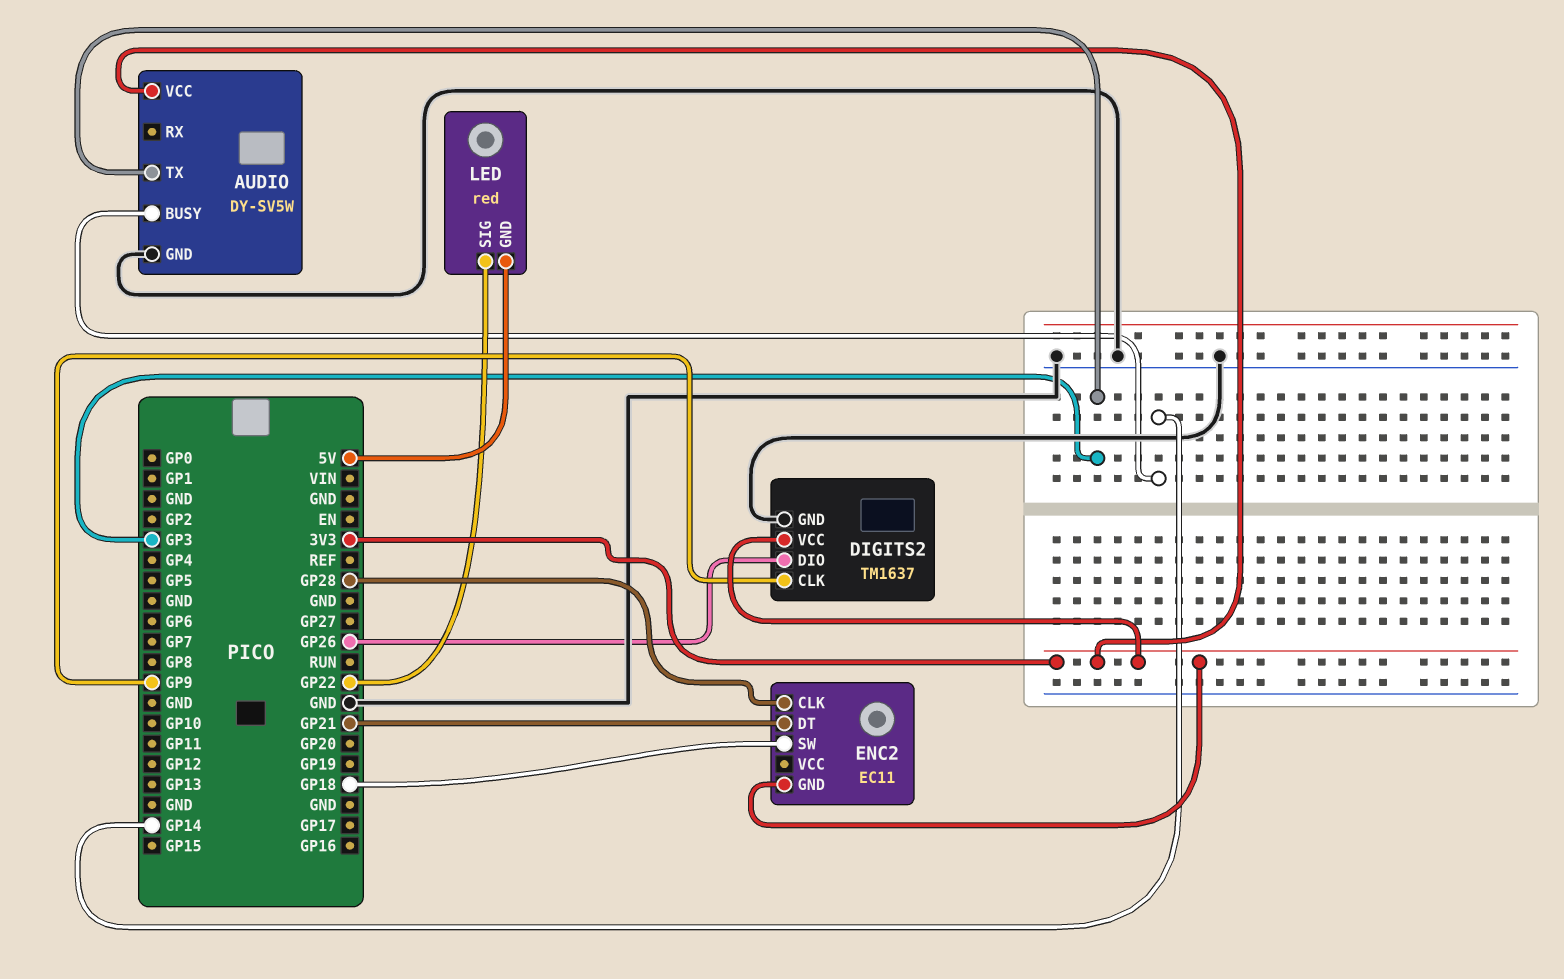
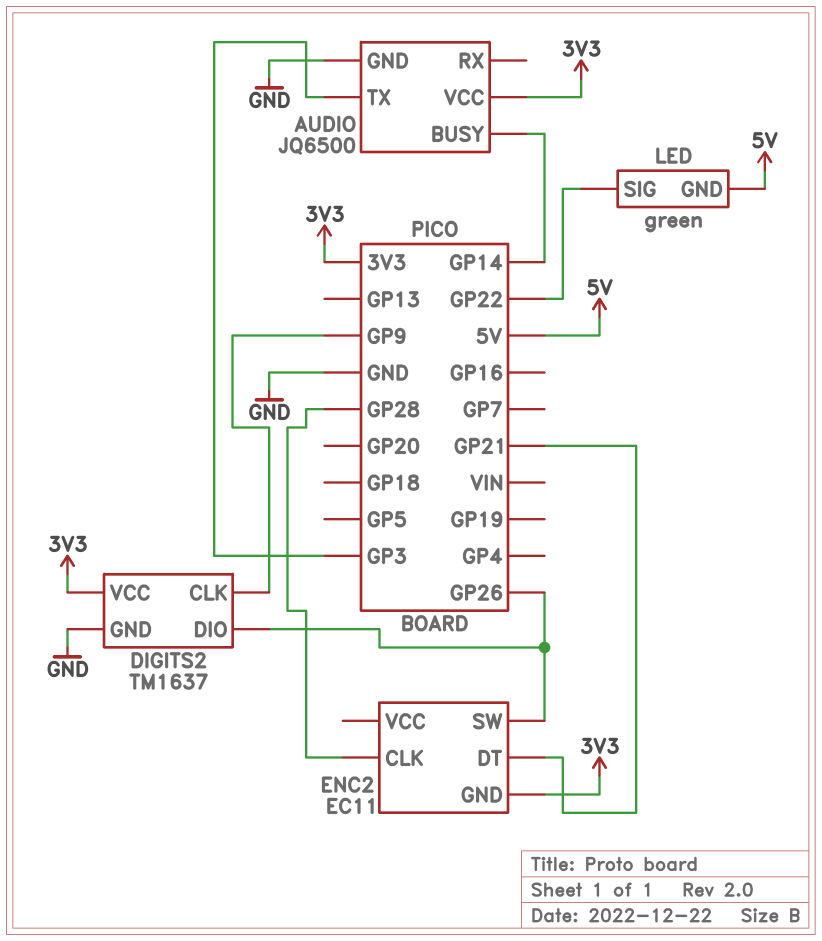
AUDIO: DY-SV5W -> JQ6500
ENC2 pin SW: GP18 -> GP26
LED: red -> green

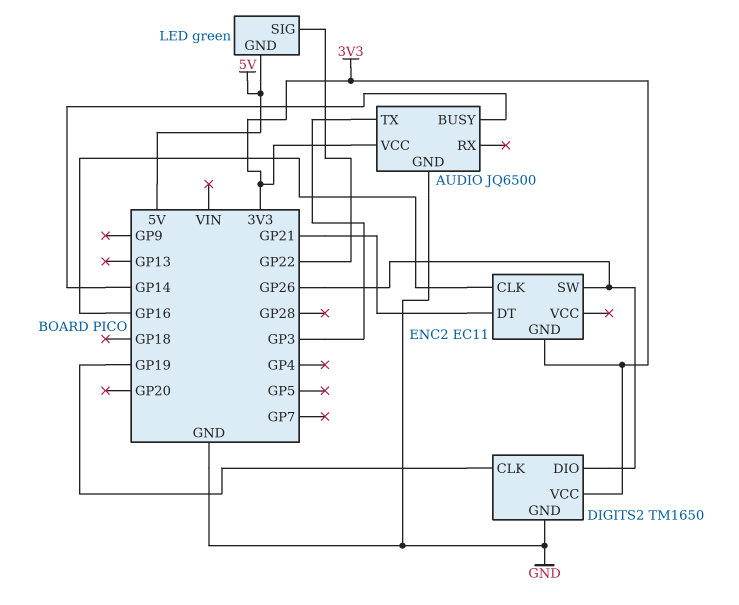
DIGITS2: TM1637 -> TM1650
DIGITS2 pin CLK: GP9 -> GP19
ENC2 pin CLK: GP28 -> GP16

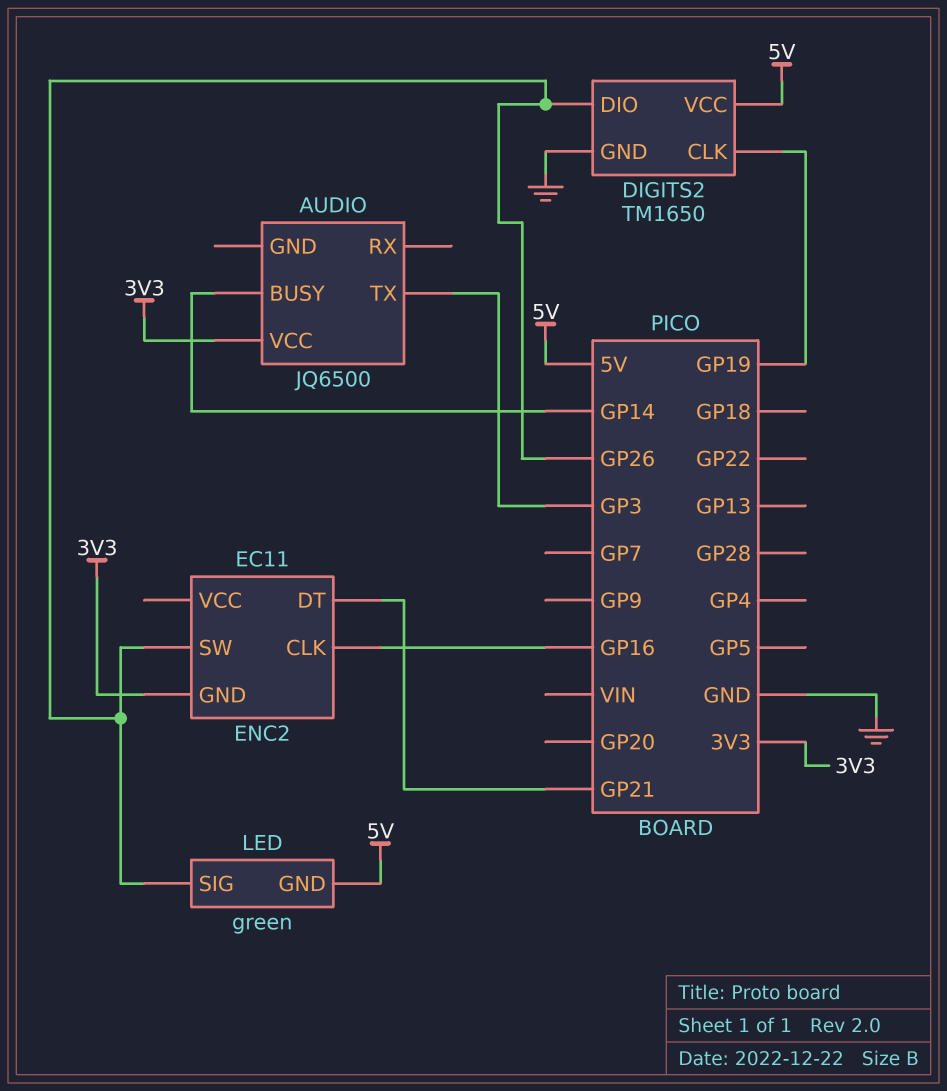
AUDIO pin GND: GND -> none
DIGITS2 pin VCC: 3V3 -> 5V
LED pin SIG: GP22 -> GP26

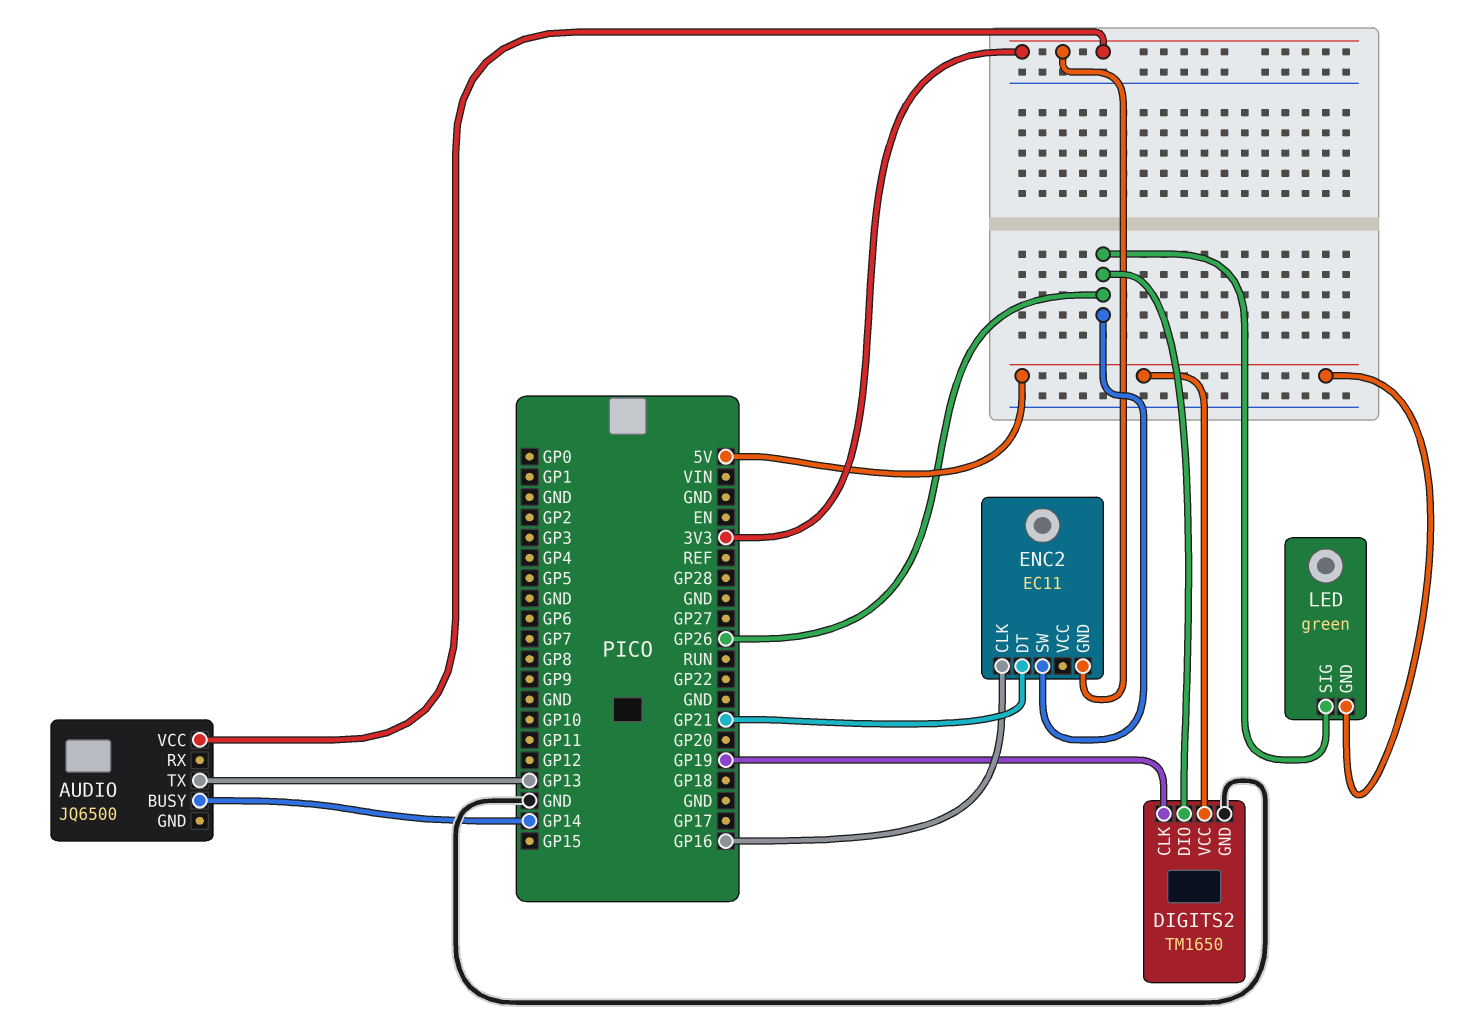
AUDIO pin TX: GP3 -> GP13

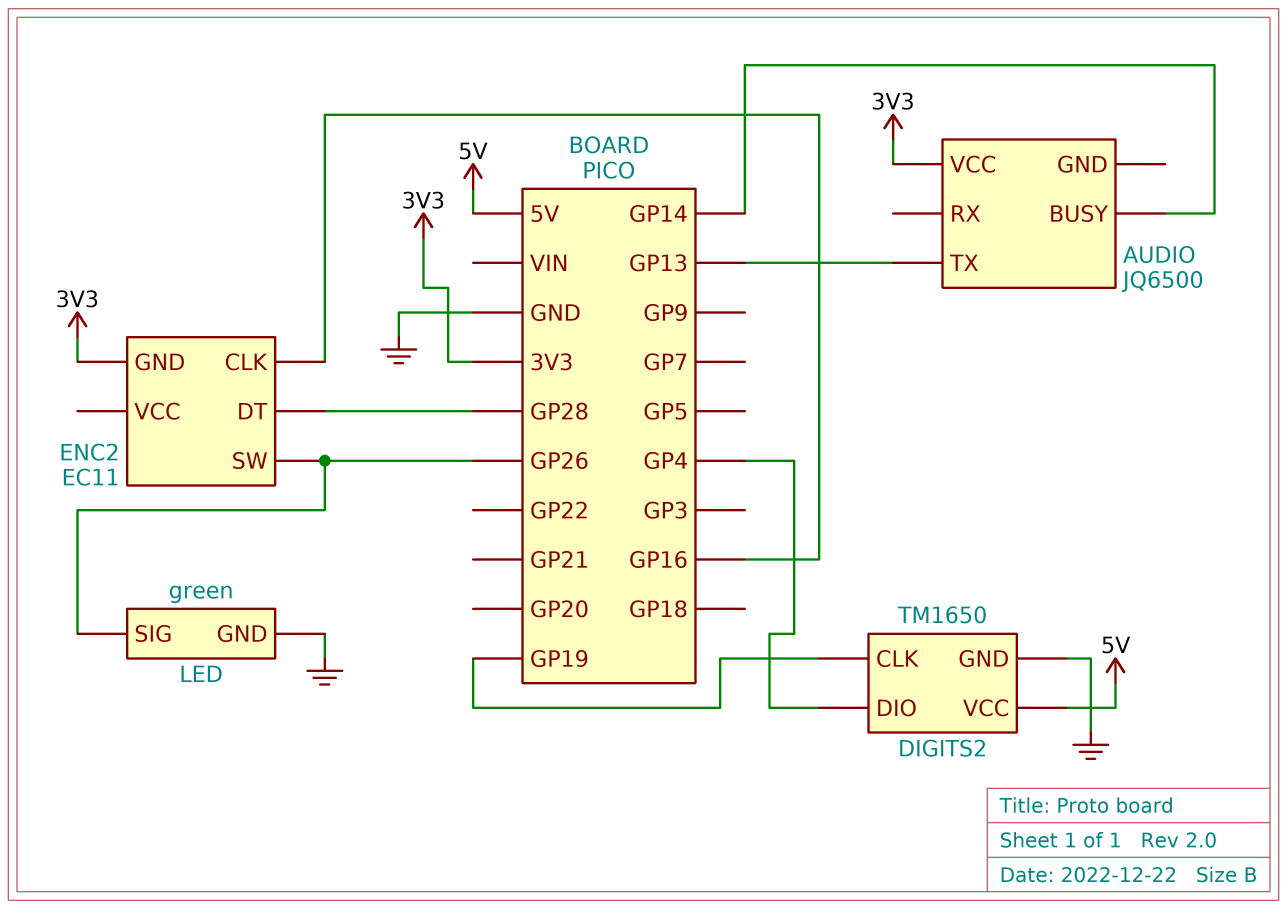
DIGITS2 pin DIO: GP26 -> GP4
ENC2 pin DT: GP21 -> GP28
LED pin GND: 5V -> GND

